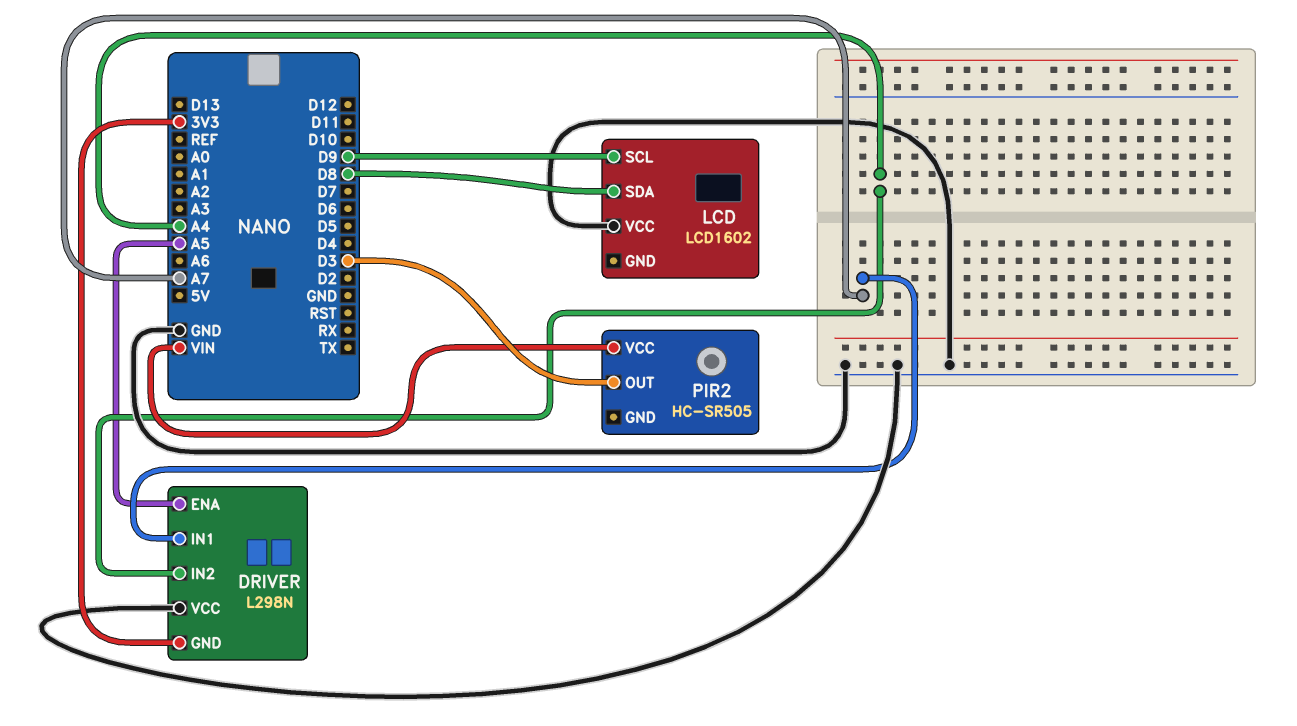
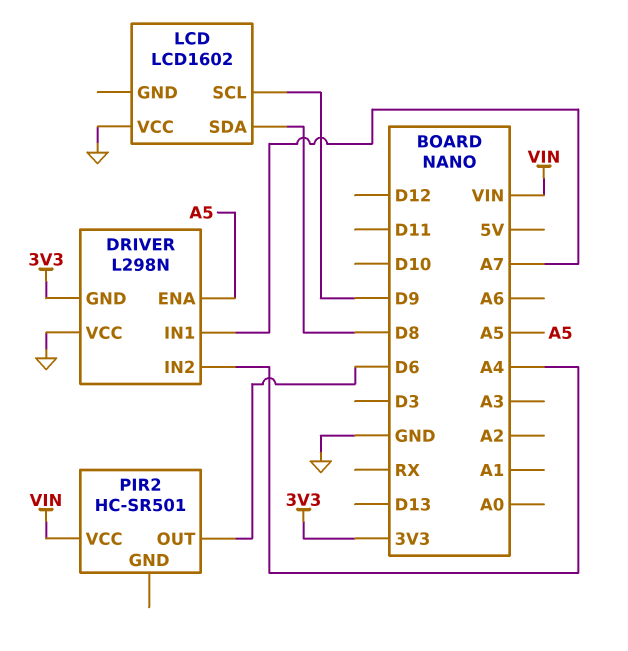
PIR2: HC-SR505 -> HC-SR501
PIR2 pin OUT: D3 -> D6

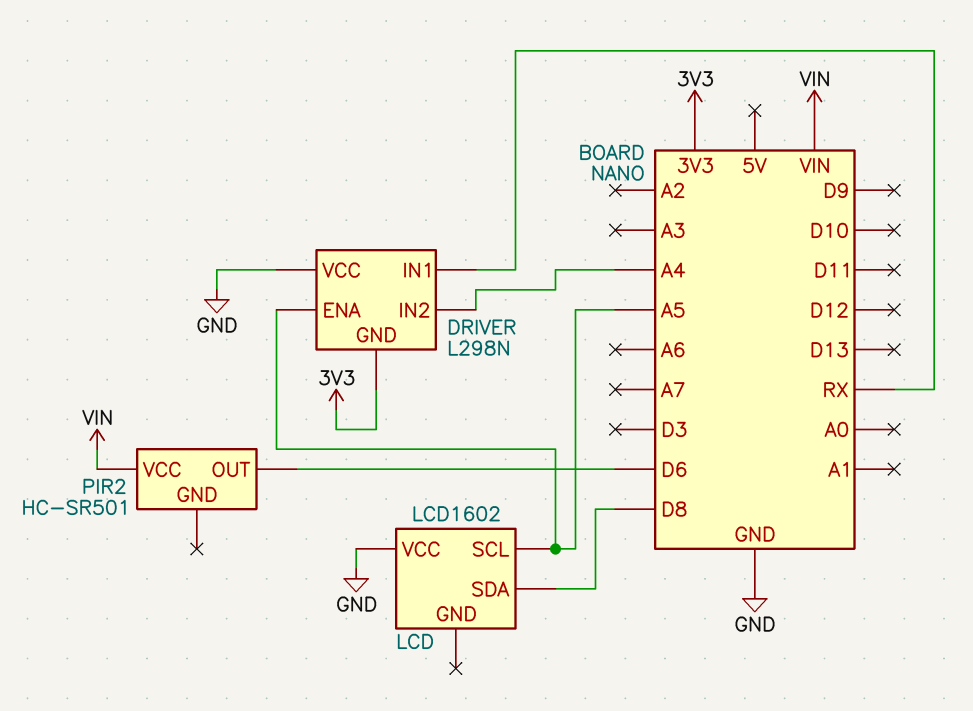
DRIVER pin IN1: A7 -> RX
LCD pin SCL: D9 -> A5

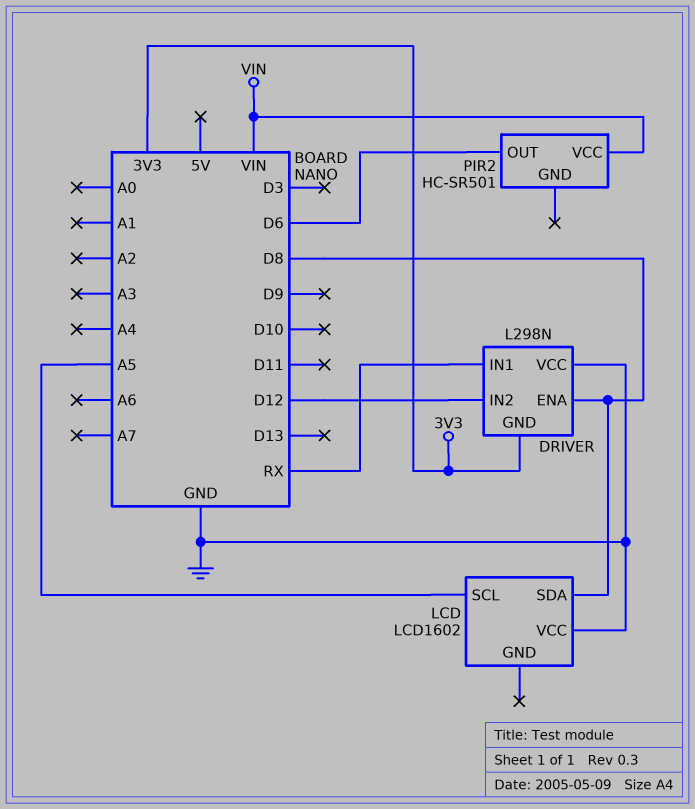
DRIVER pin ENA: A5 -> D8
DRIVER pin IN2: A4 -> D12

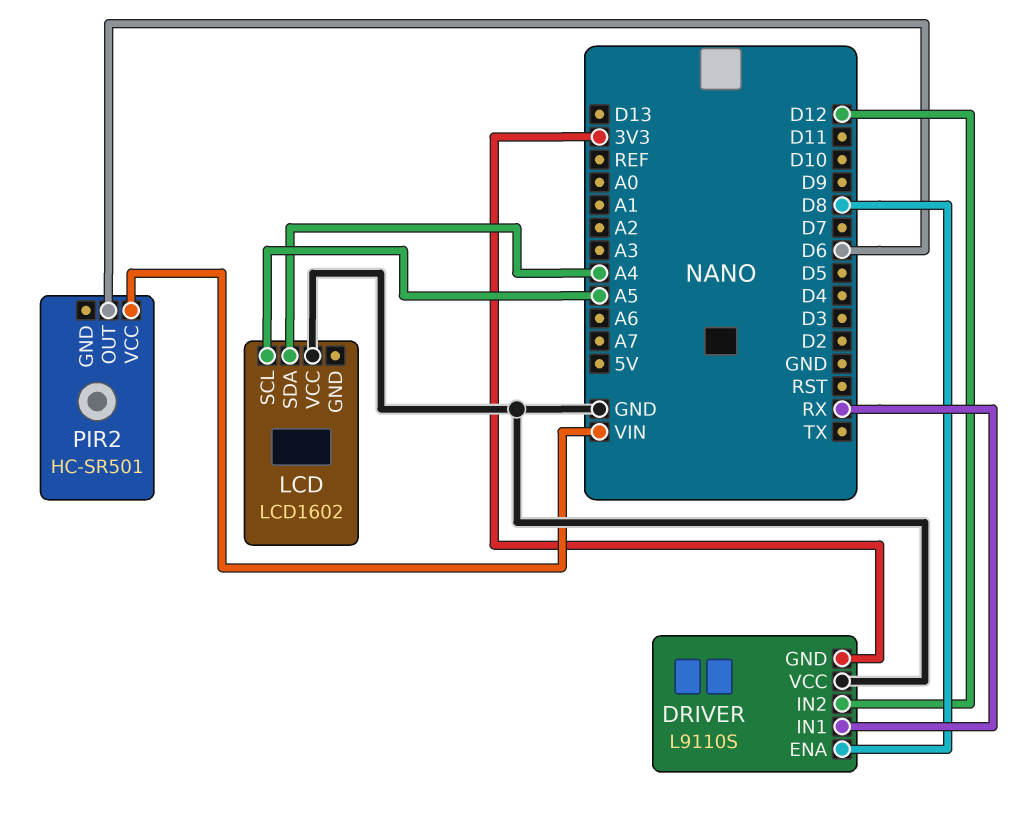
DRIVER: L298N -> L9110S
LCD pin SDA: D8 -> A4

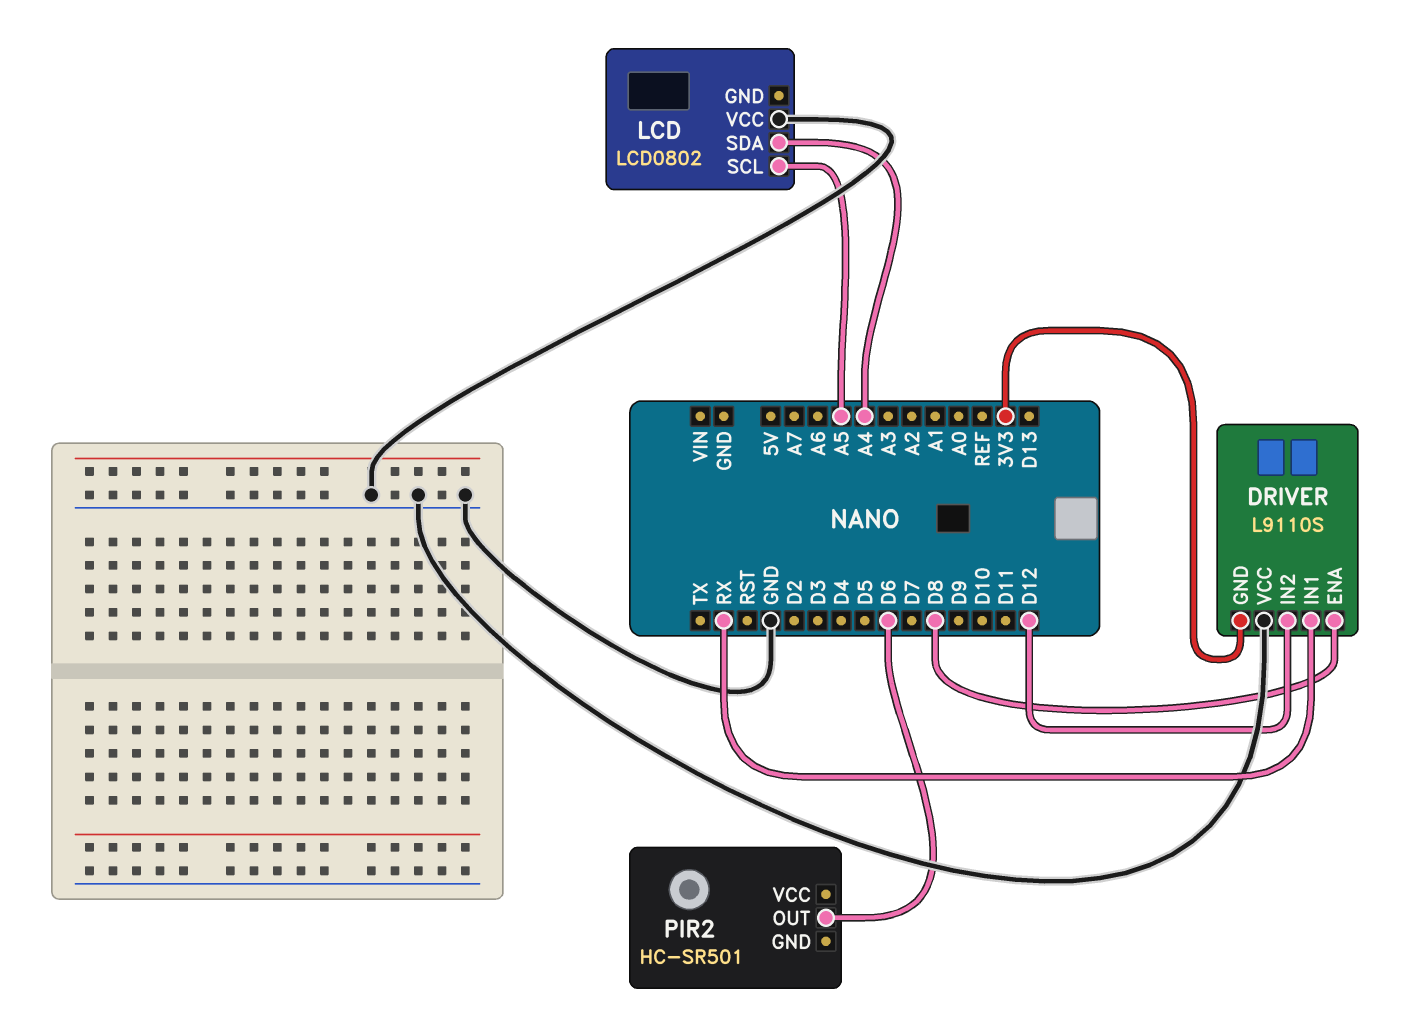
LCD: LCD1602 -> LCD0802
PIR2 pin VCC: VIN -> none

